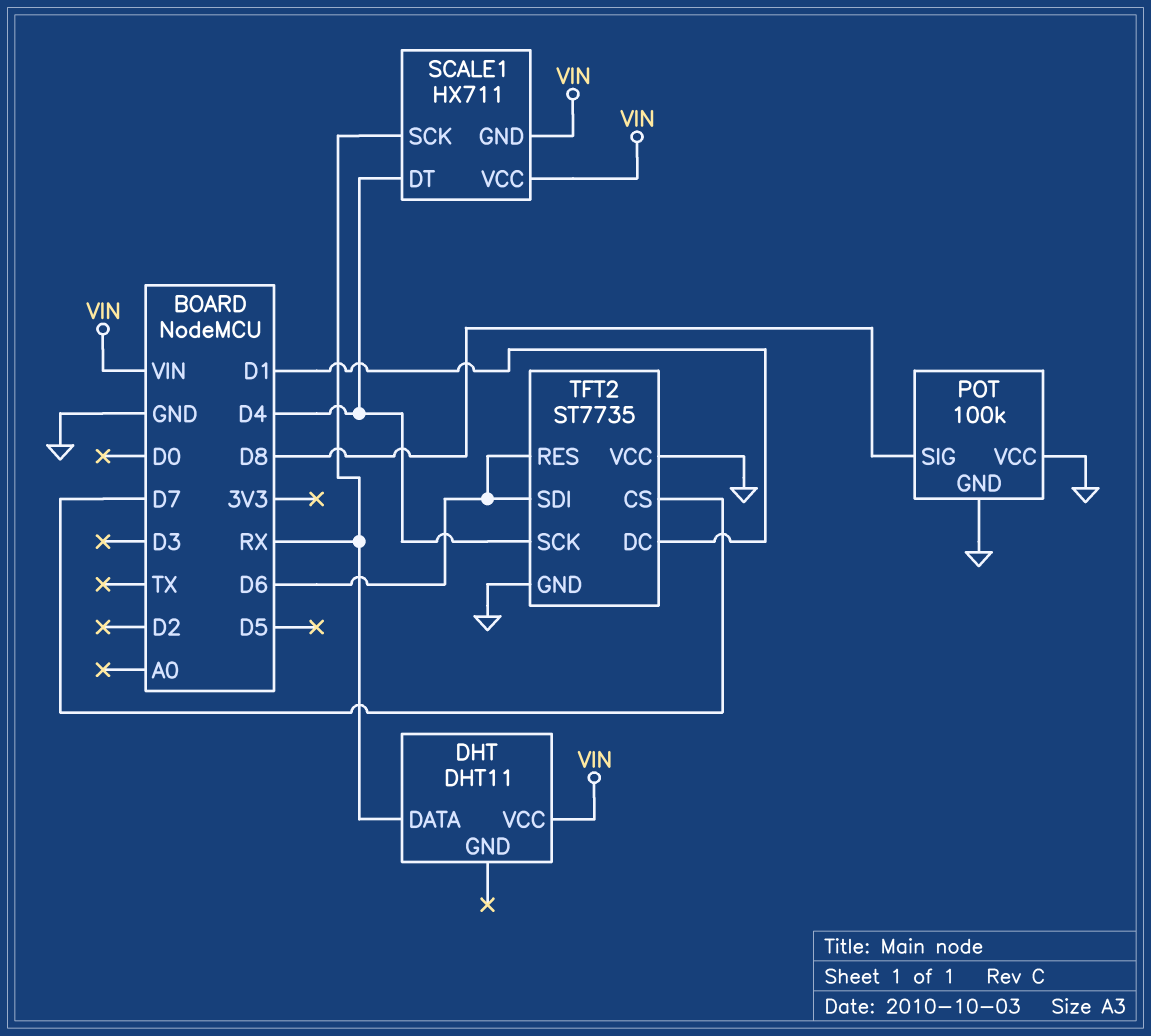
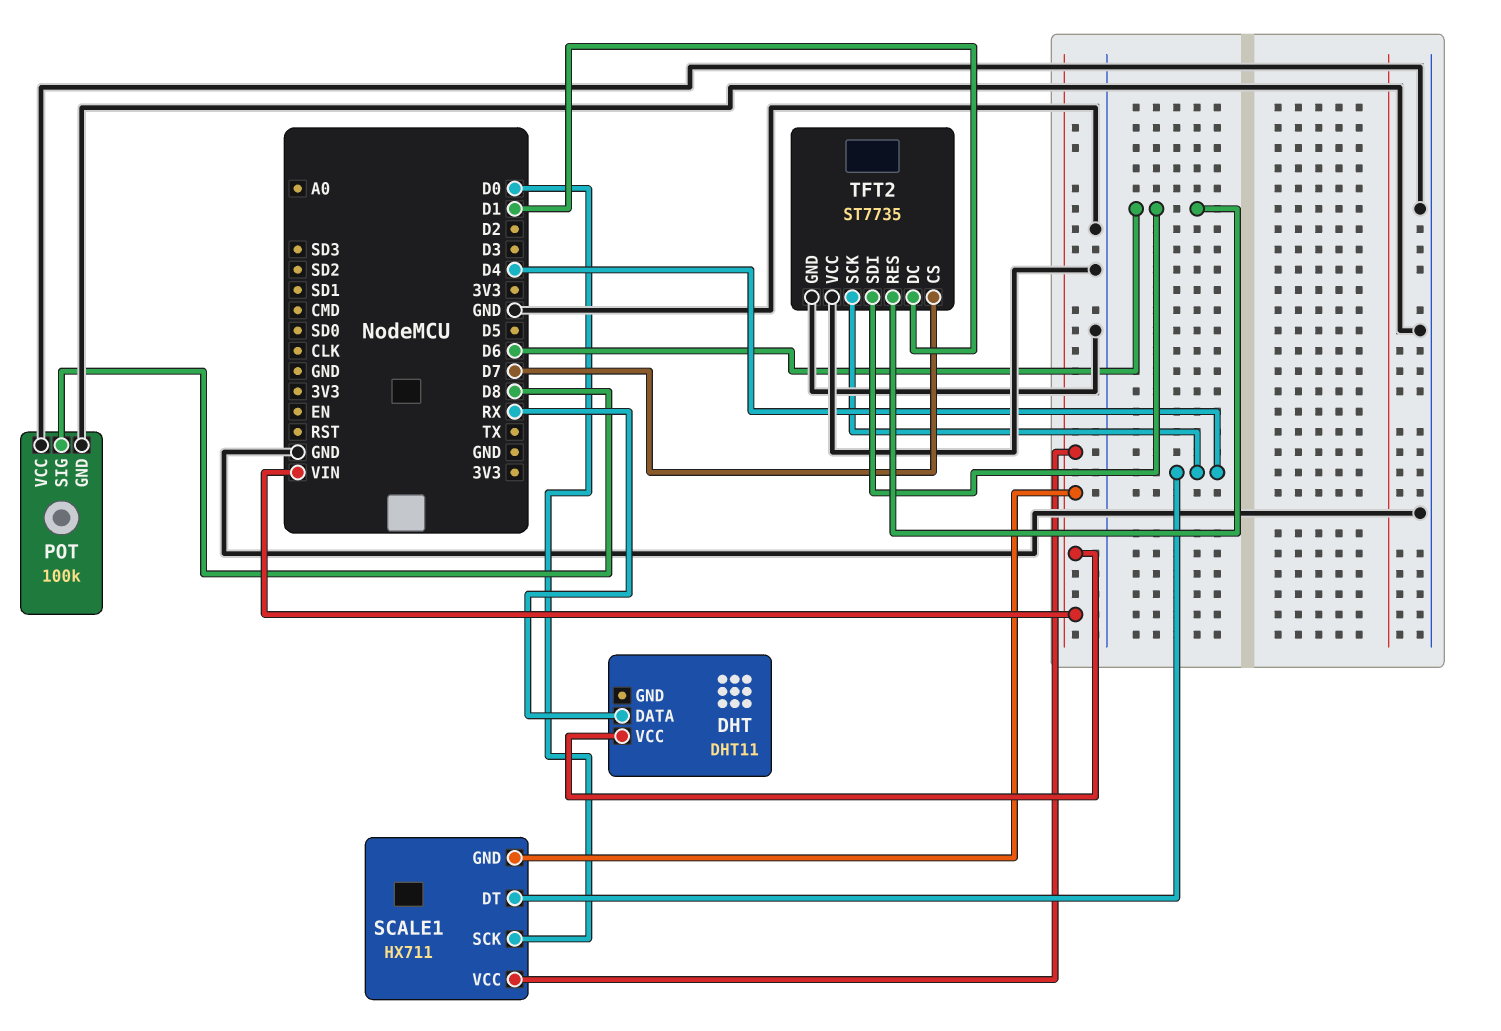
SCALE1 pin SCK: RX -> D0

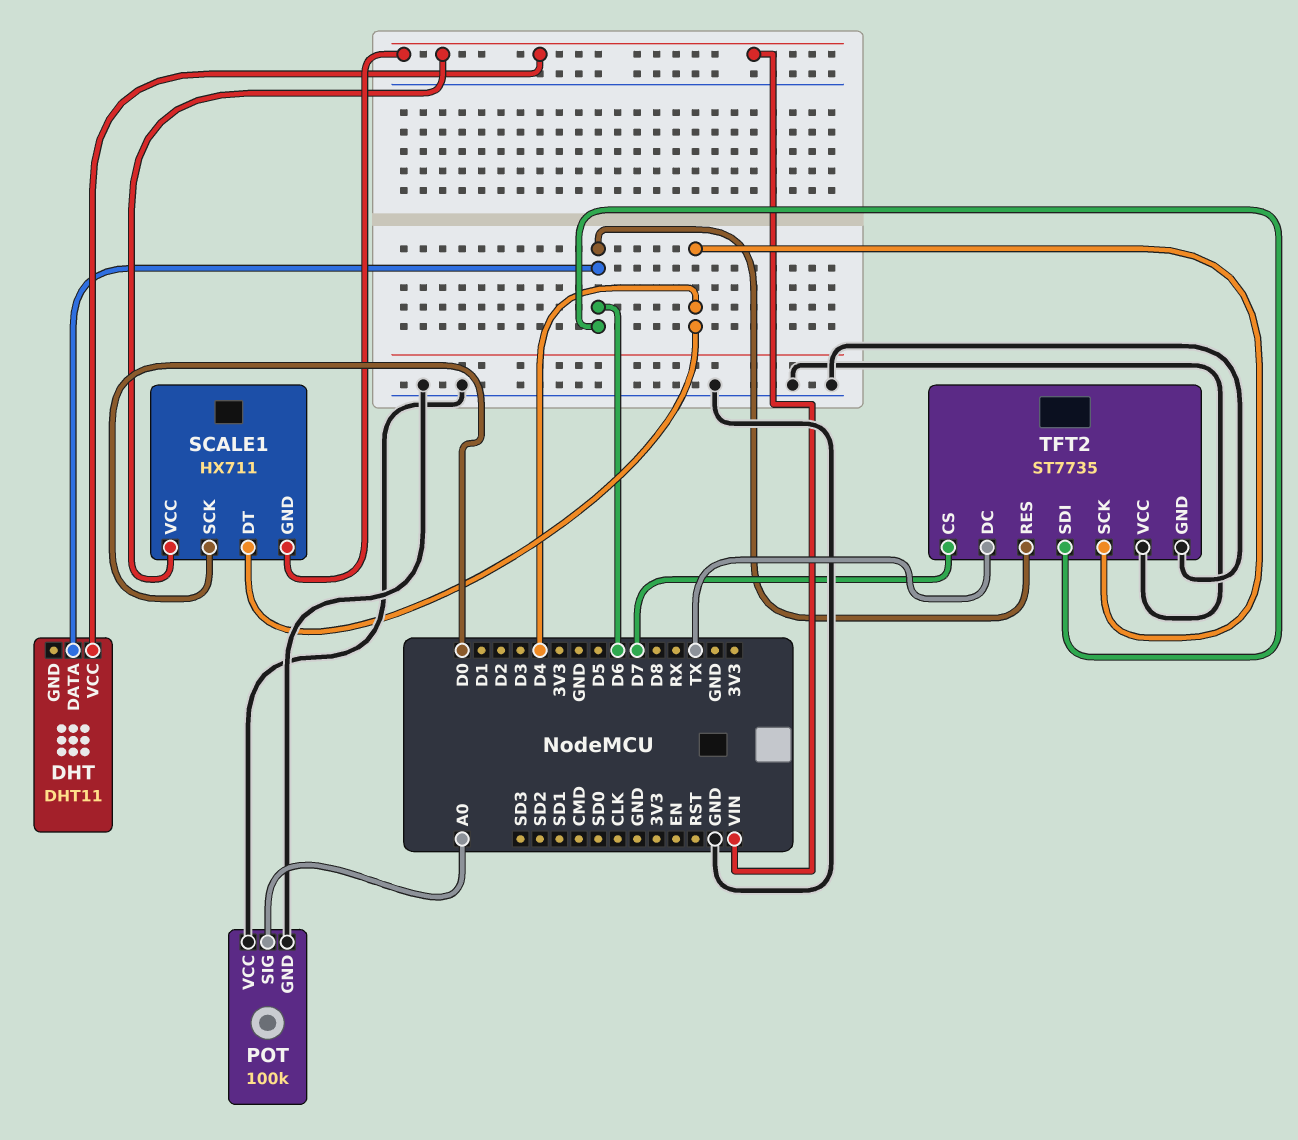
DHT pin DATA: RX -> D6
POT pin SIG: D8 -> A0
TFT2 pin DC: D1 -> TX

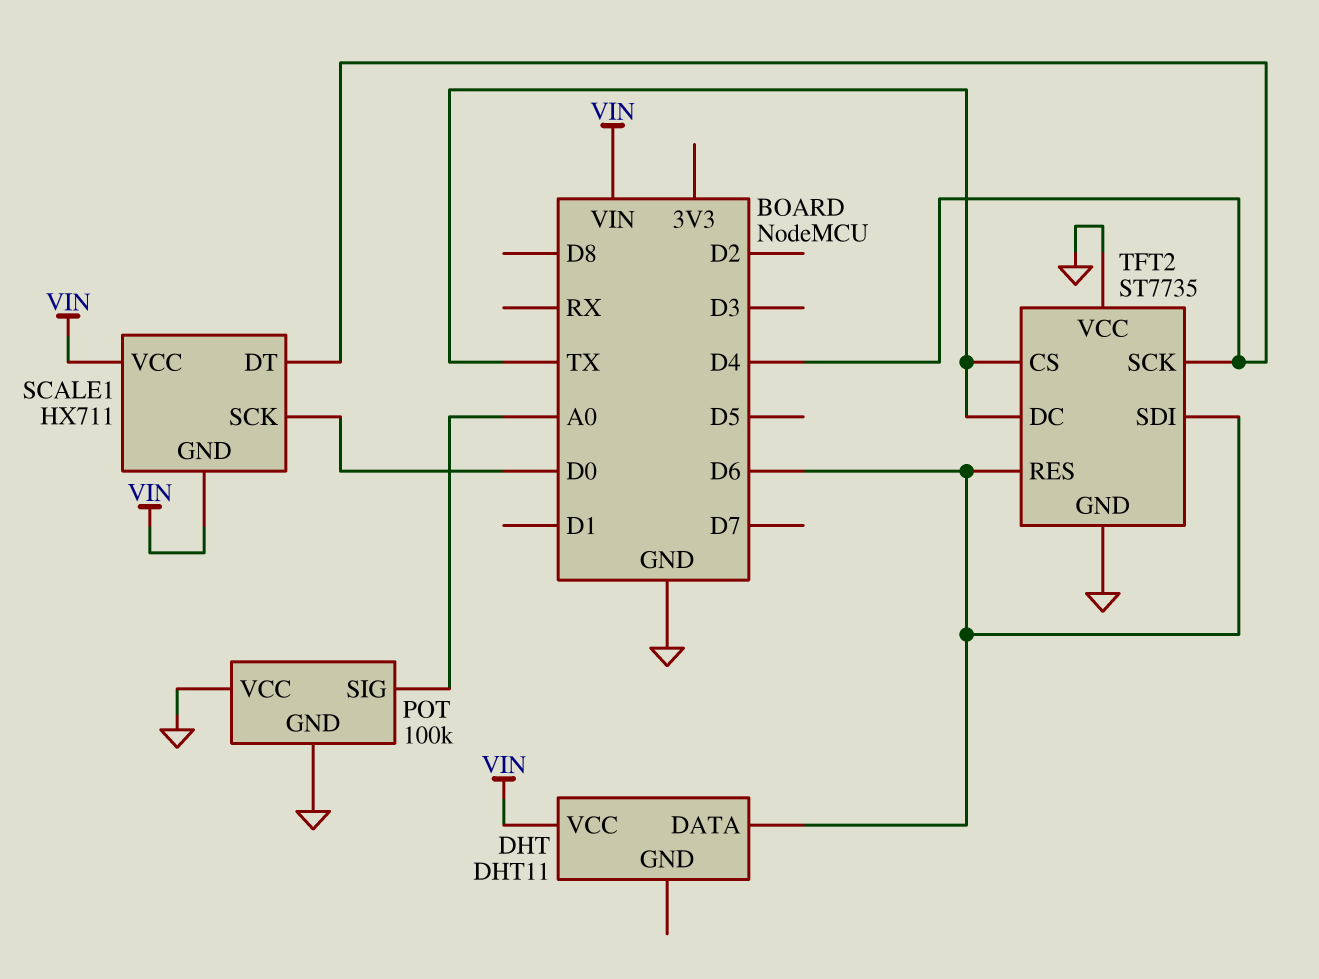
TFT2 pin CS: D7 -> TX

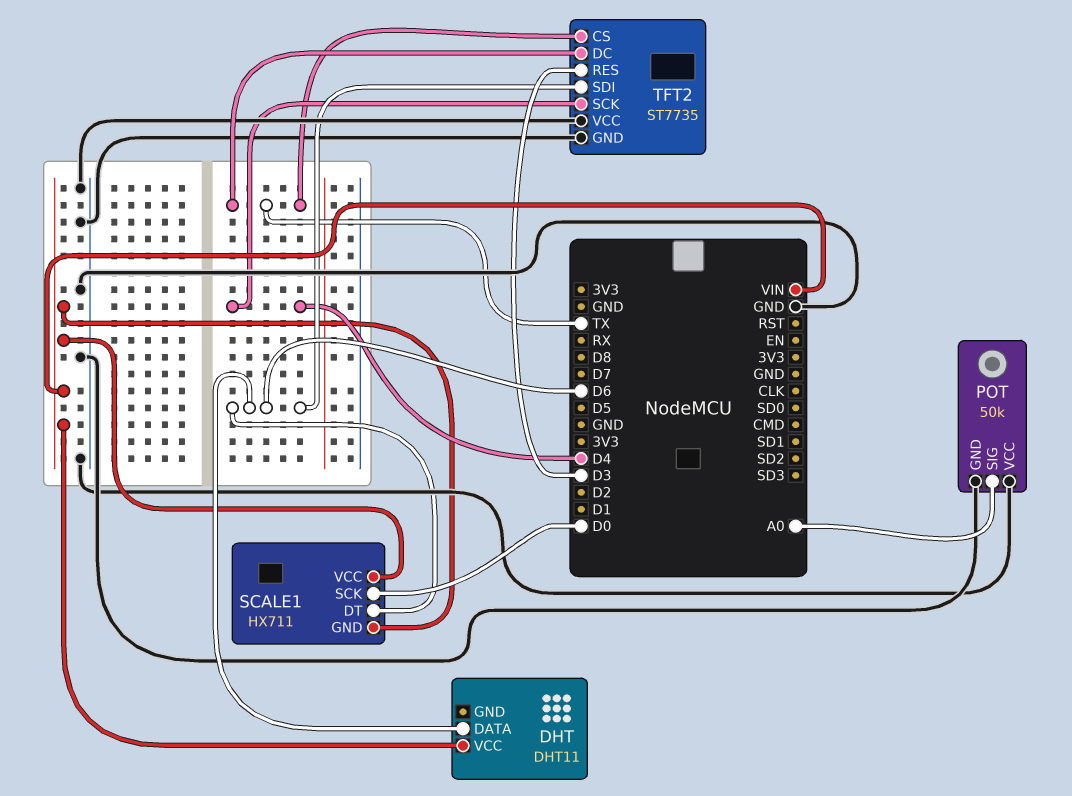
POT: 100k -> 50k
SCALE1 pin DT: D4 -> D6
TFT2 pin RES: D6 -> D3

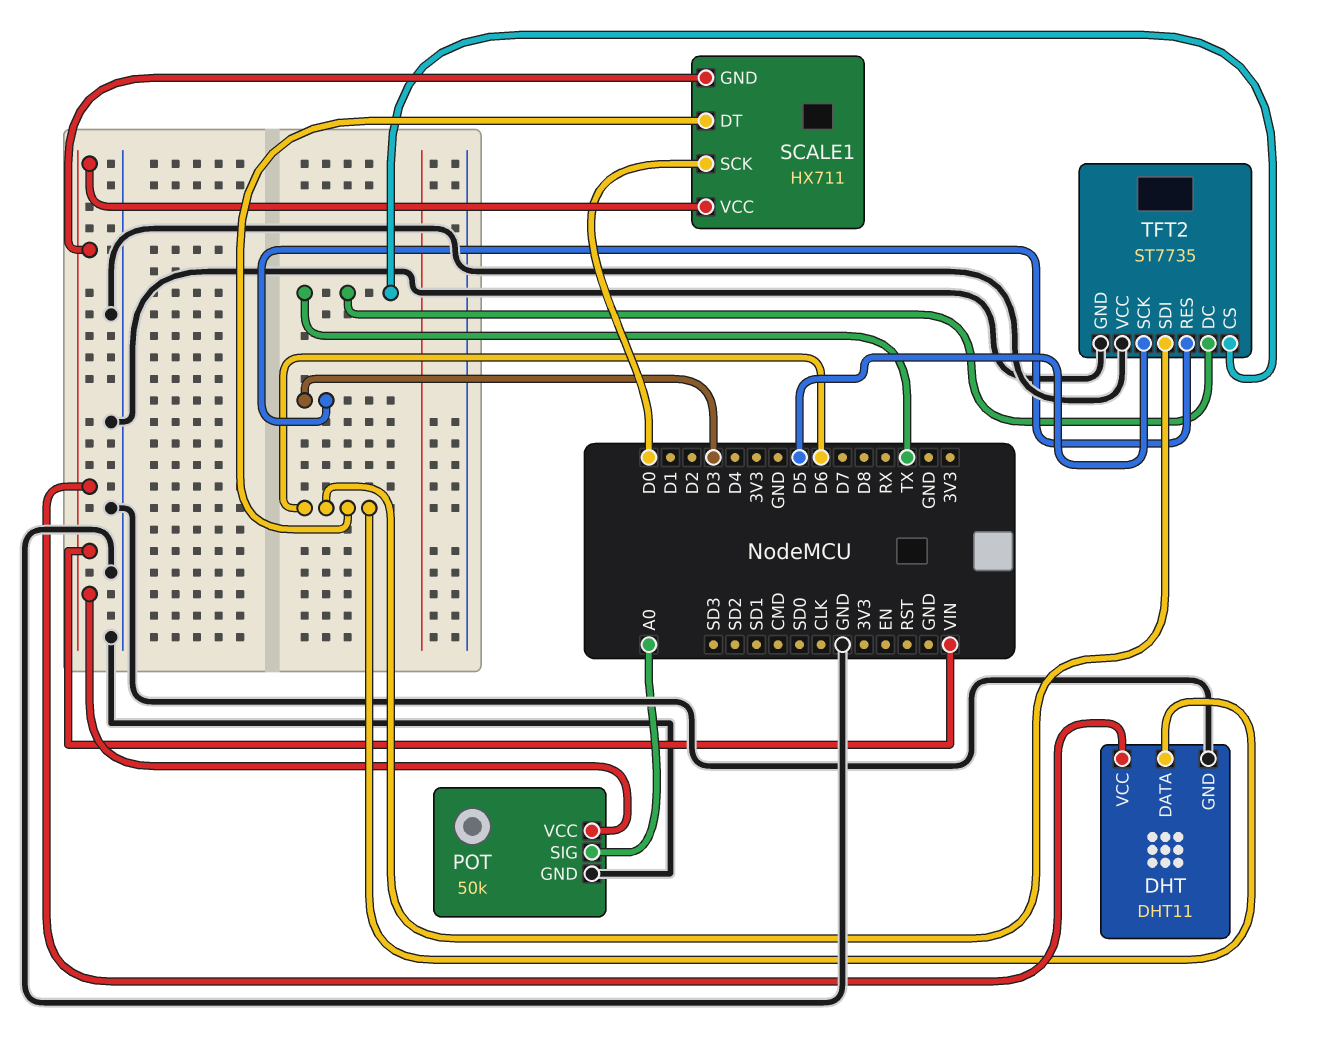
DHT pin GND: none -> GND
POT pin VCC: GND -> VIN
TFT2 pin SCK: D4 -> D5

